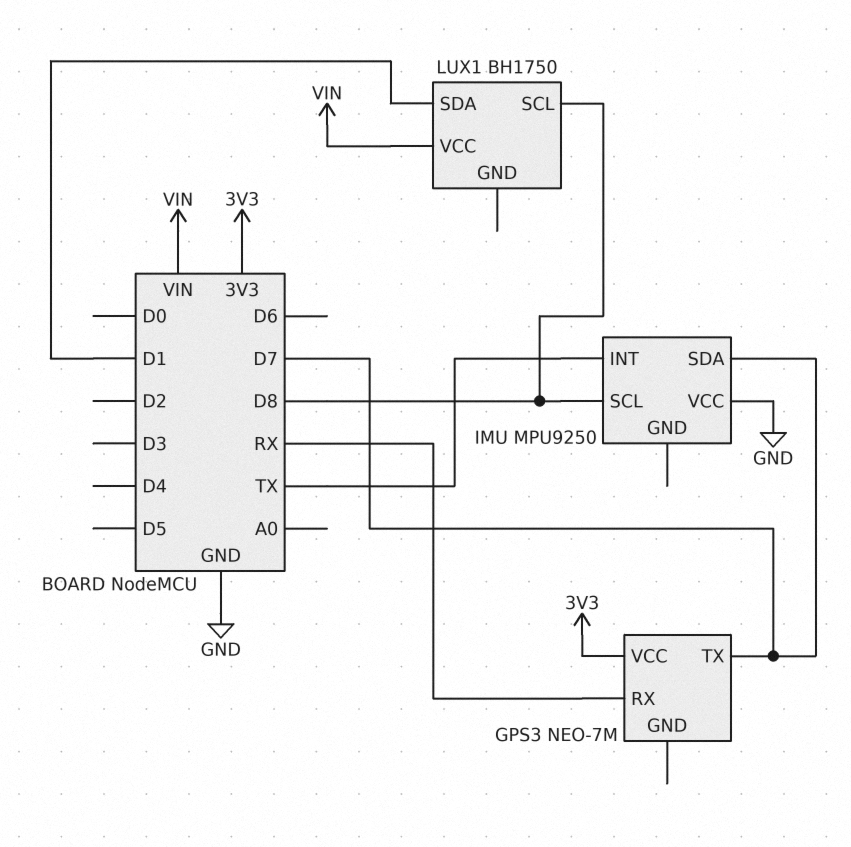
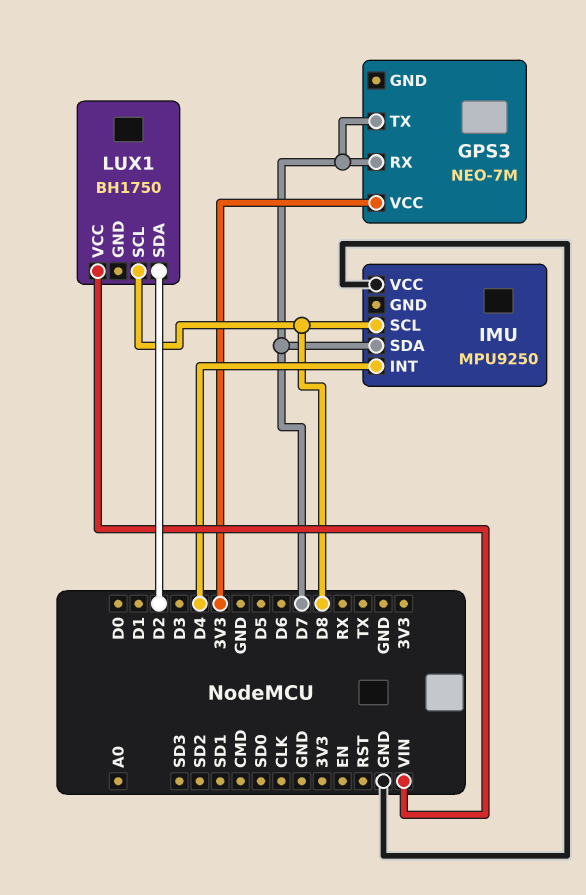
GPS3 pin RX: RX -> D7
IMU pin INT: TX -> D4
LUX1 pin SDA: D1 -> D2

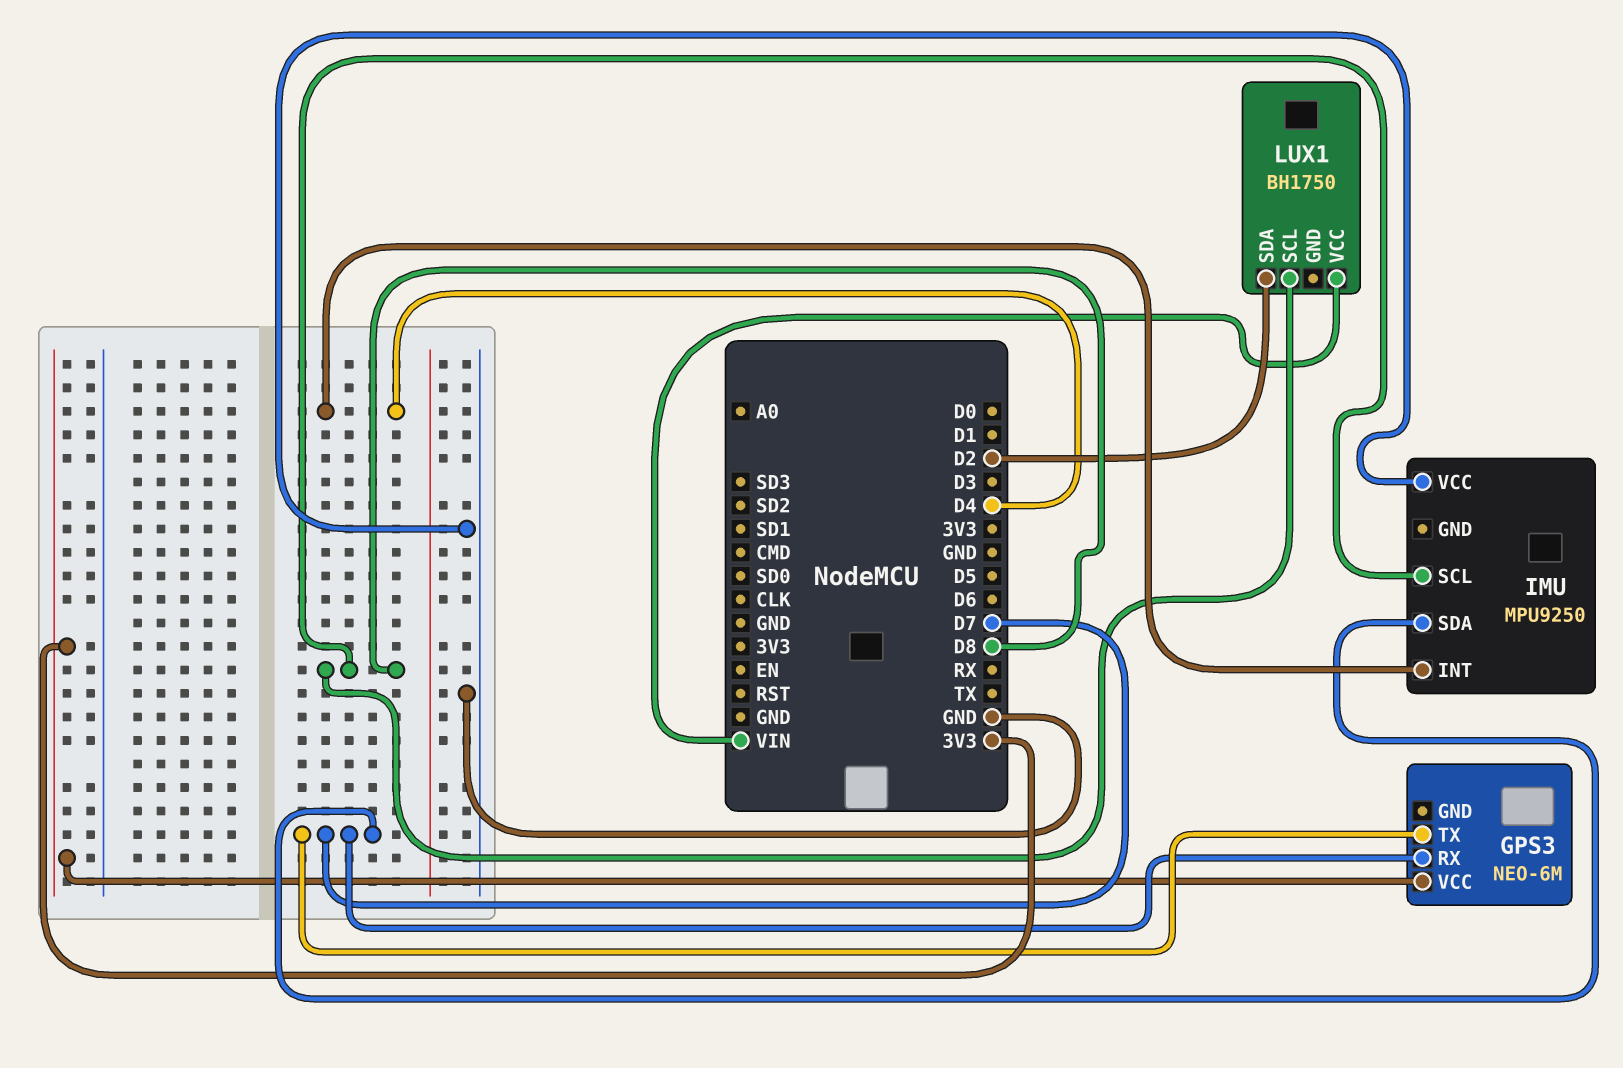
GPS3: NEO-7M -> NEO-6M

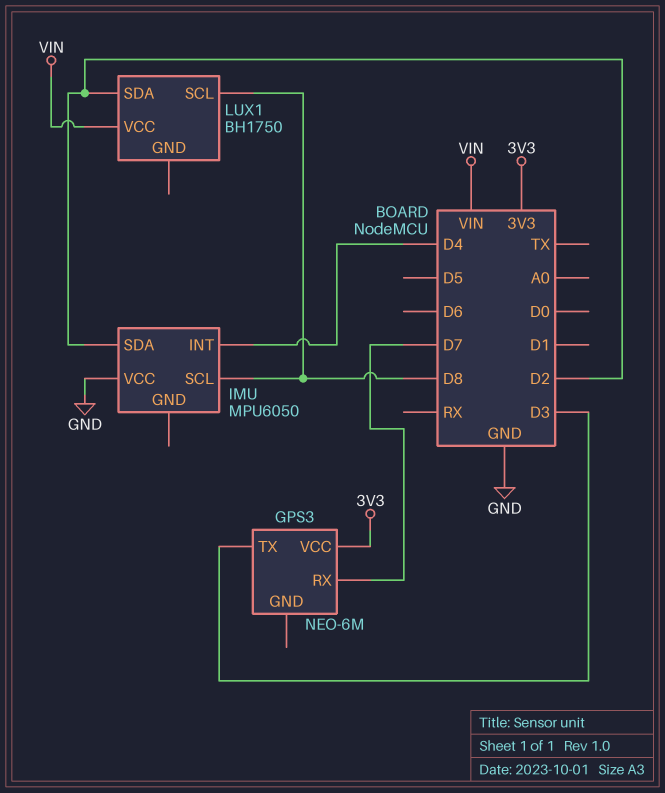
GPS3 pin TX: D7 -> D3
IMU: MPU9250 -> MPU6050
IMU pin SDA: D7 -> D2

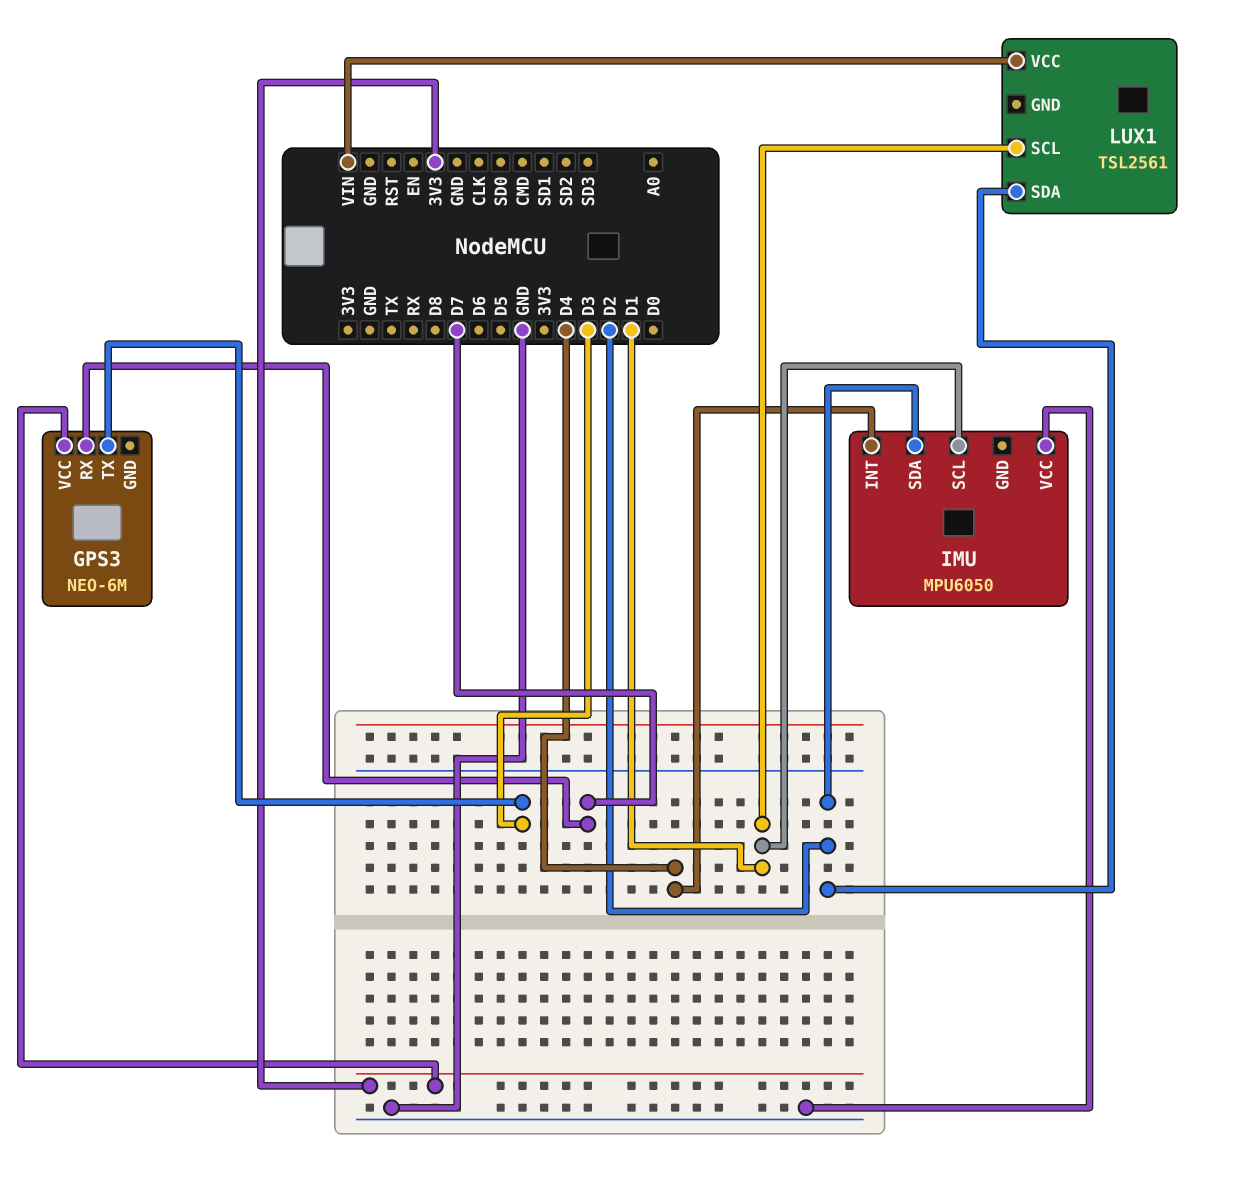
IMU pin SCL: D8 -> D1
LUX1: BH1750 -> TSL2561
LUX1 pin SCL: D8 -> D1

